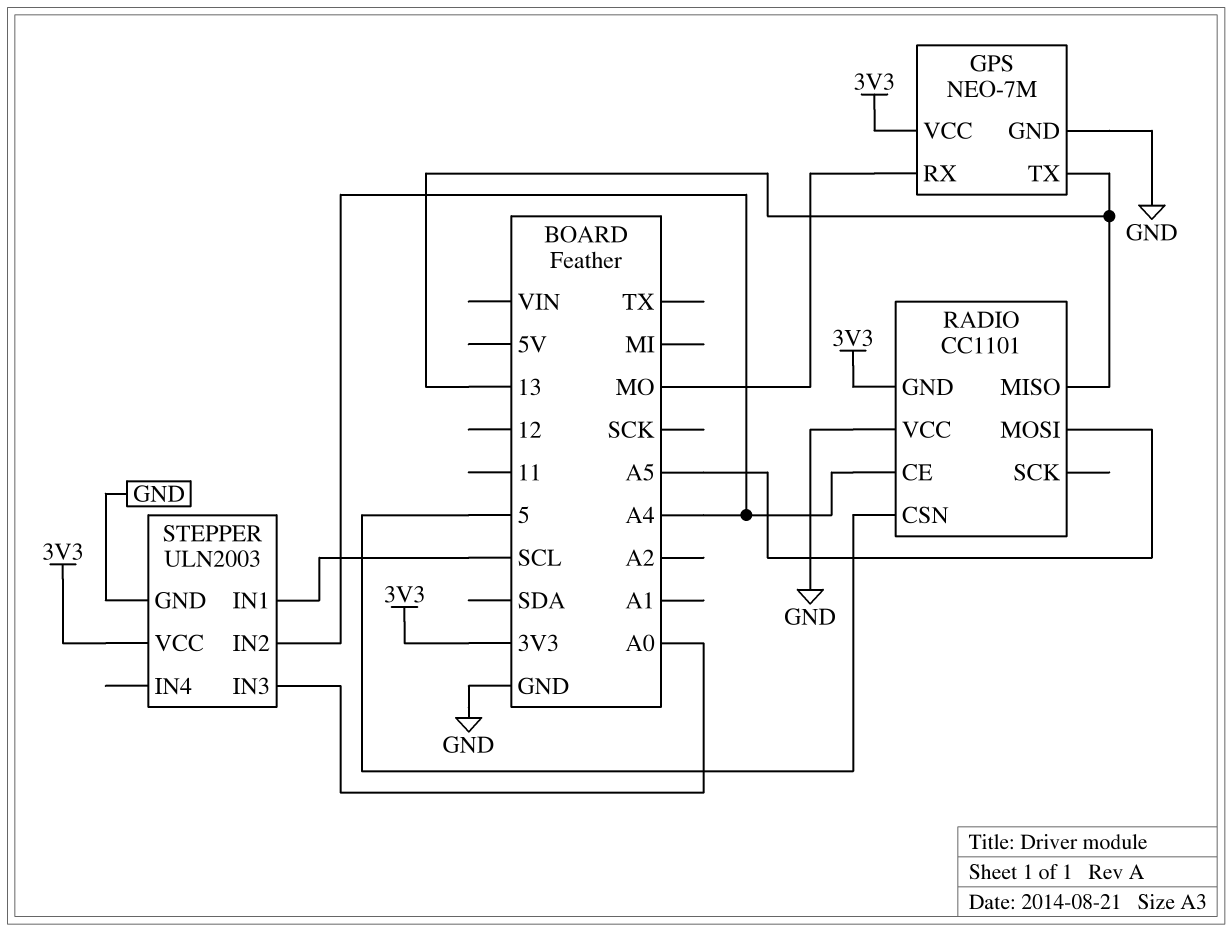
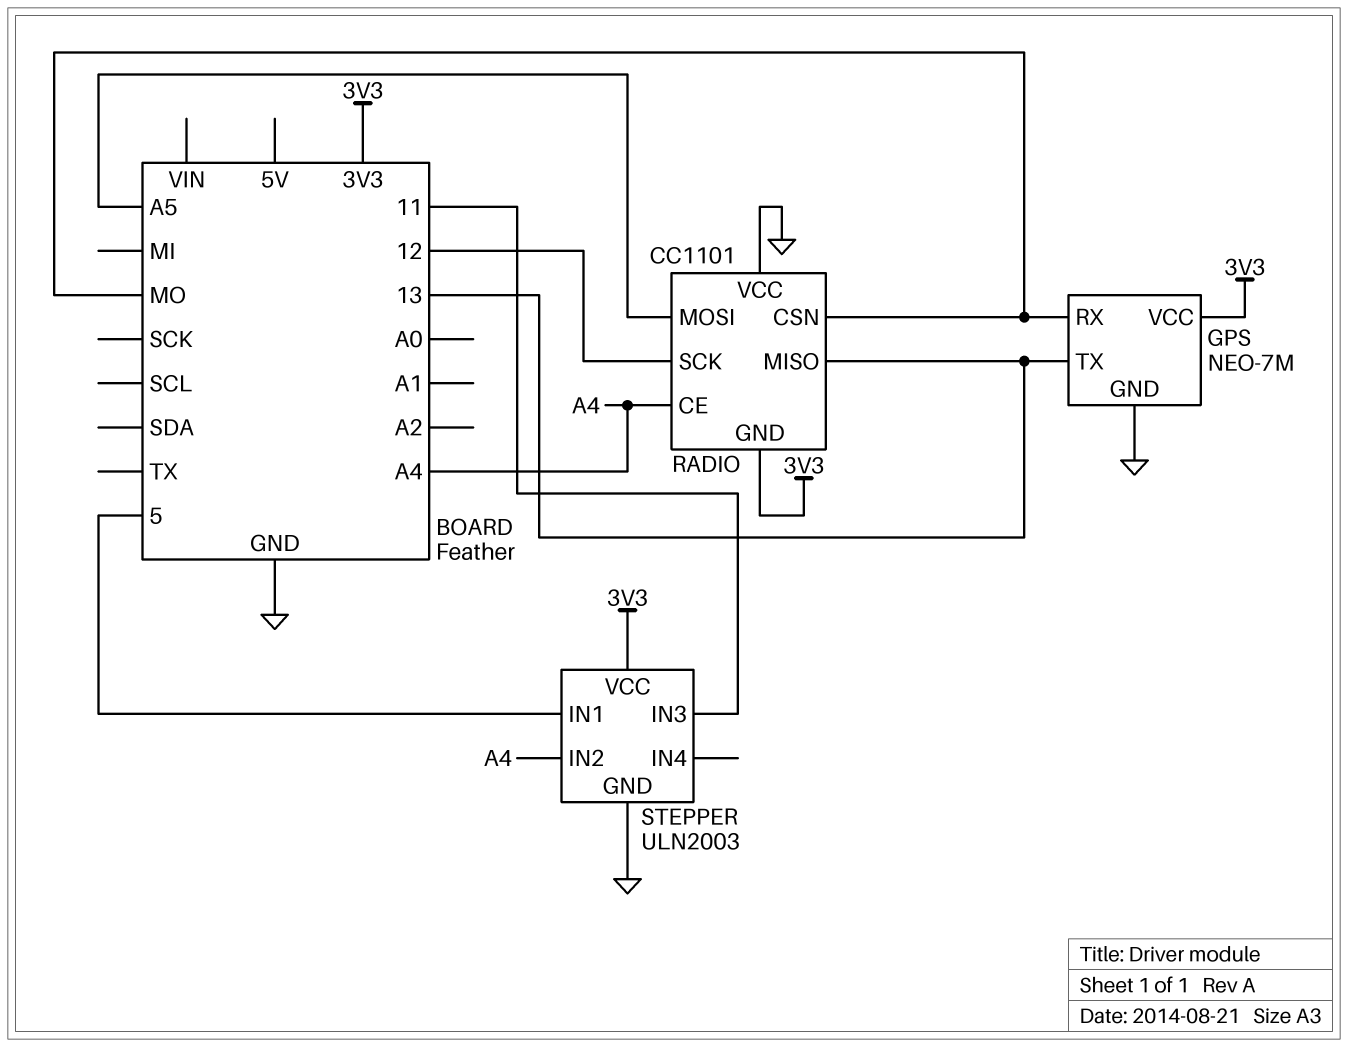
RADIO pin CSN: 5 -> MO
RADIO pin SCK: none -> 12
STEPPER pin IN1: SCL -> 5
STEPPER pin IN3: A0 -> 11

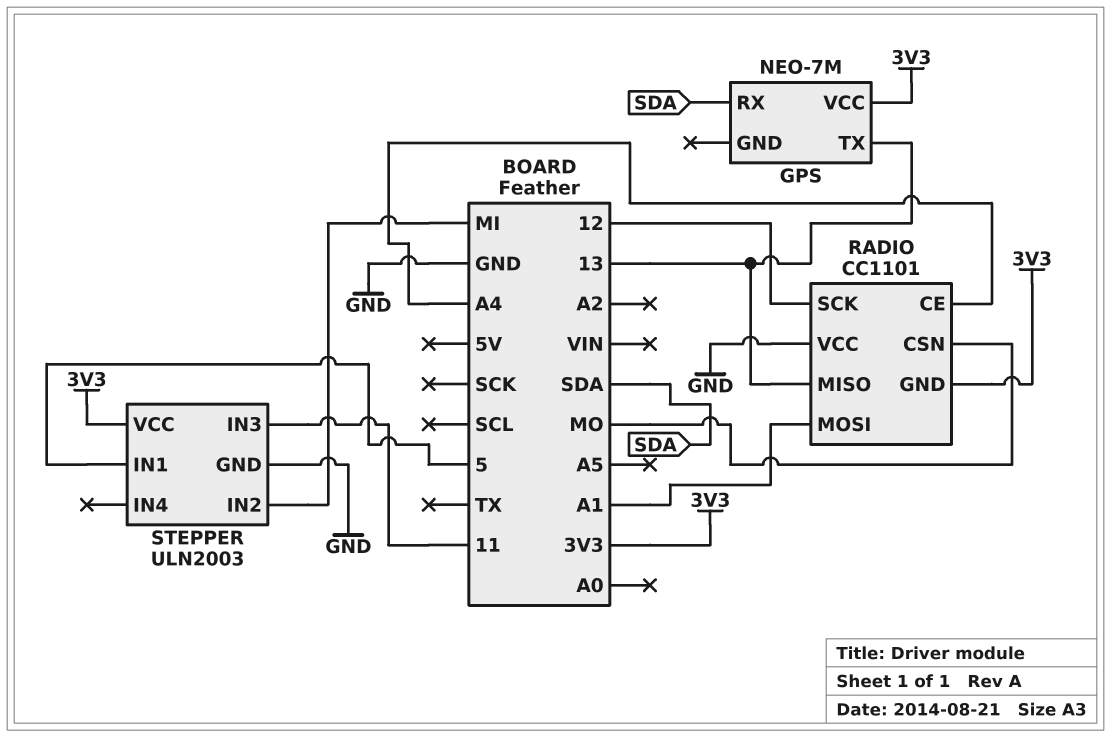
GPS pin GND: GND -> none
GPS pin RX: MO -> SDA
RADIO pin MOSI: A5 -> A1
STEPPER pin IN2: A4 -> MI

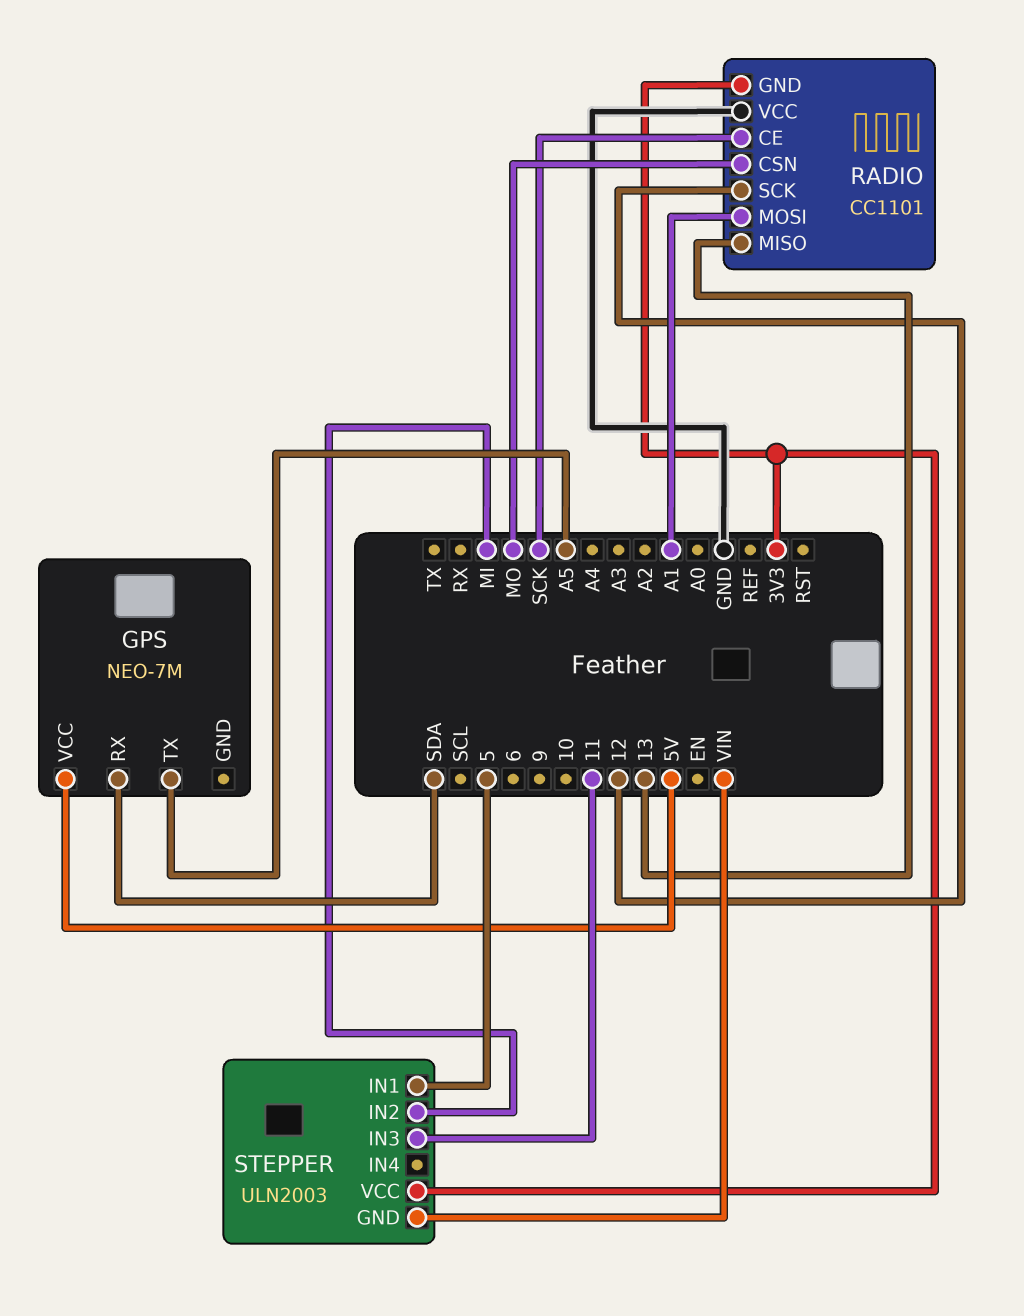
GPS pin TX: 13 -> A5
GPS pin VCC: 3V3 -> 5V
RADIO pin CE: A4 -> SCK
STEPPER pin GND: GND -> VIN

